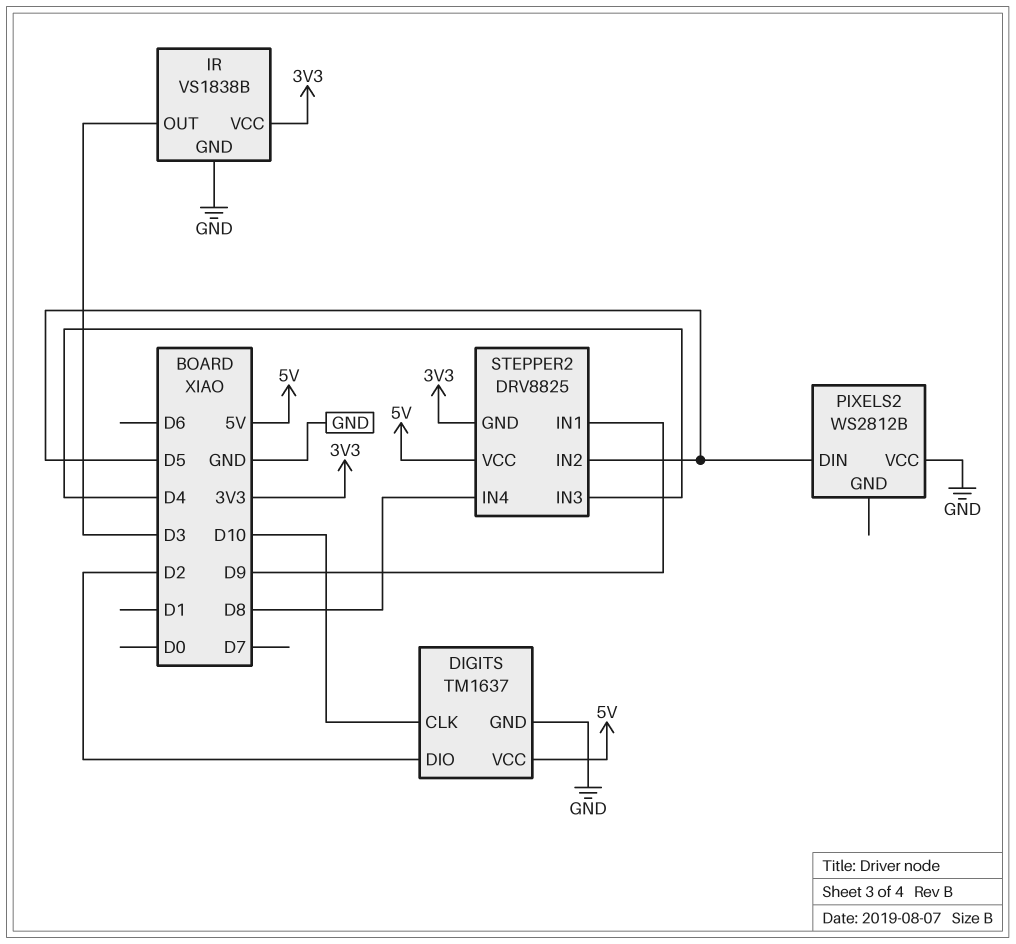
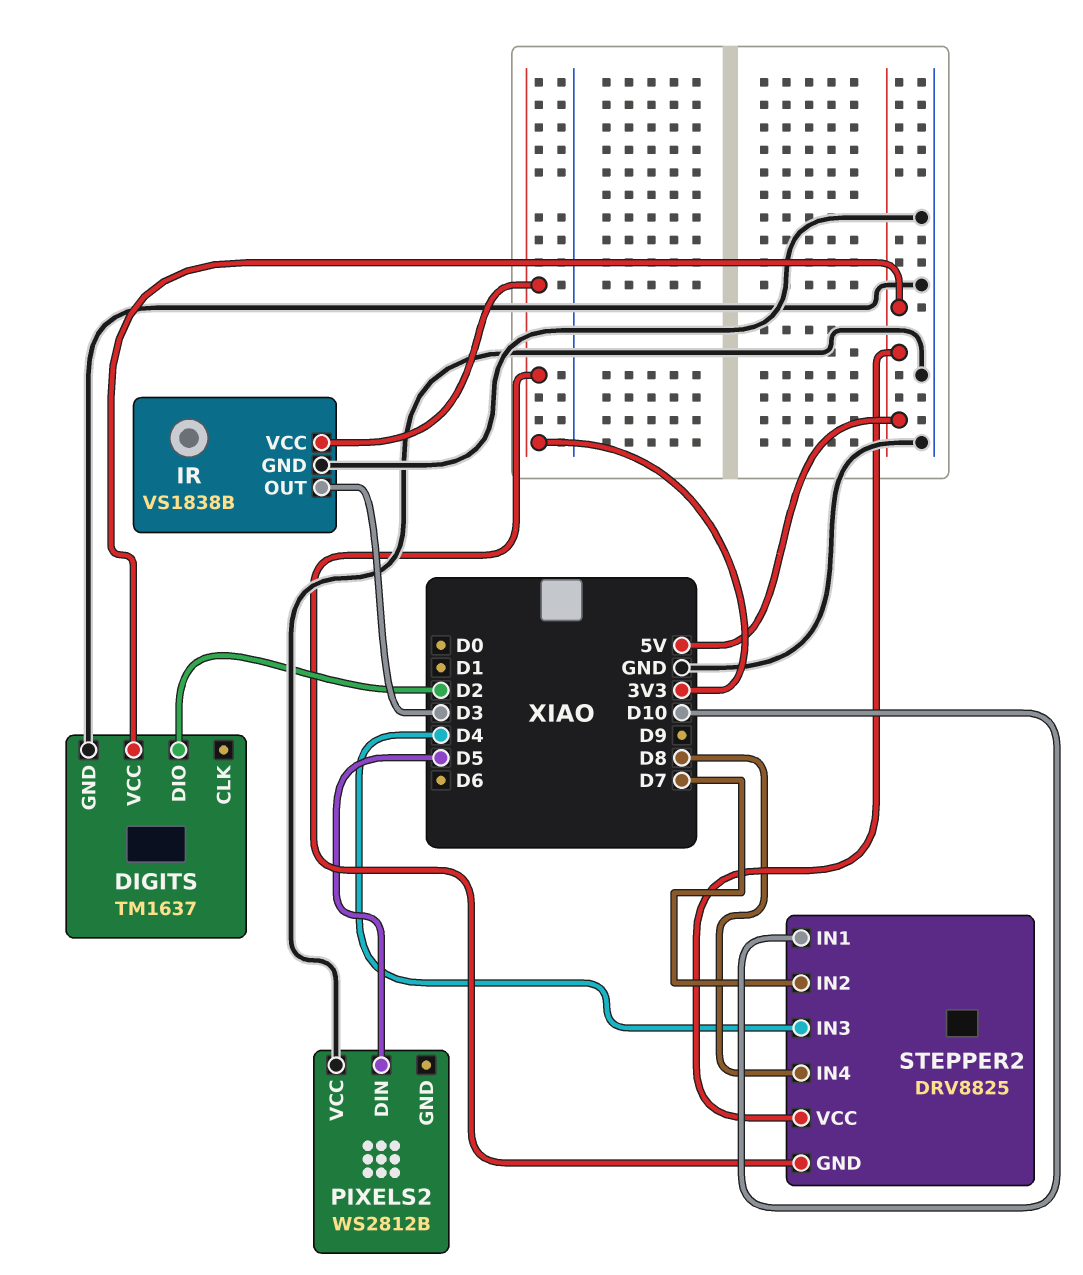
DIGITS pin CLK: D10 -> none
STEPPER2 pin IN1: D9 -> D10
STEPPER2 pin IN2: D5 -> D7

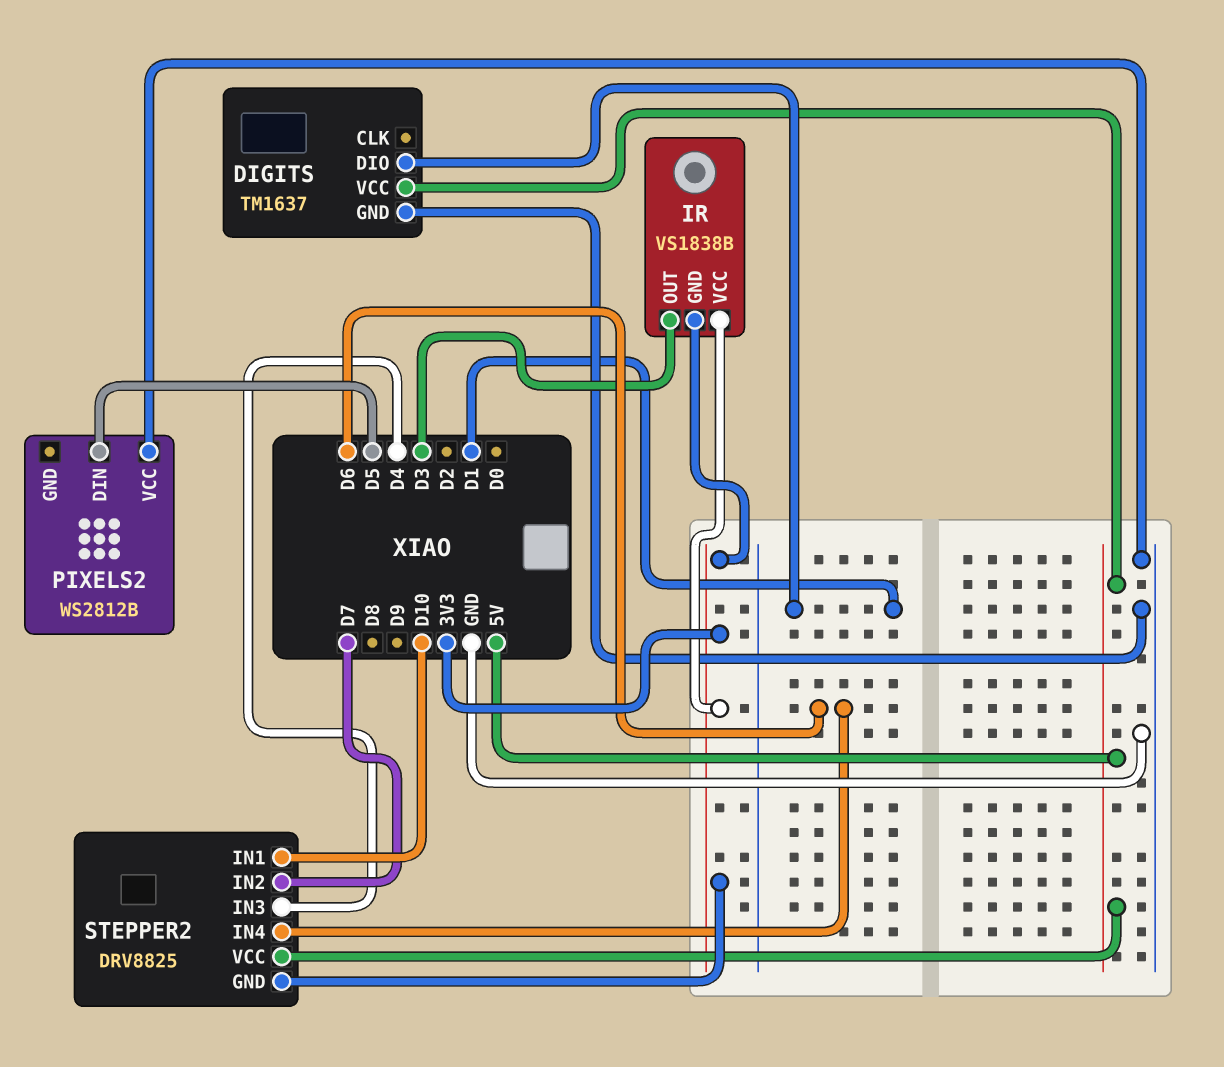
DIGITS pin DIO: D2 -> D1
IR pin GND: GND -> 3V3
STEPPER2 pin IN4: D8 -> D6

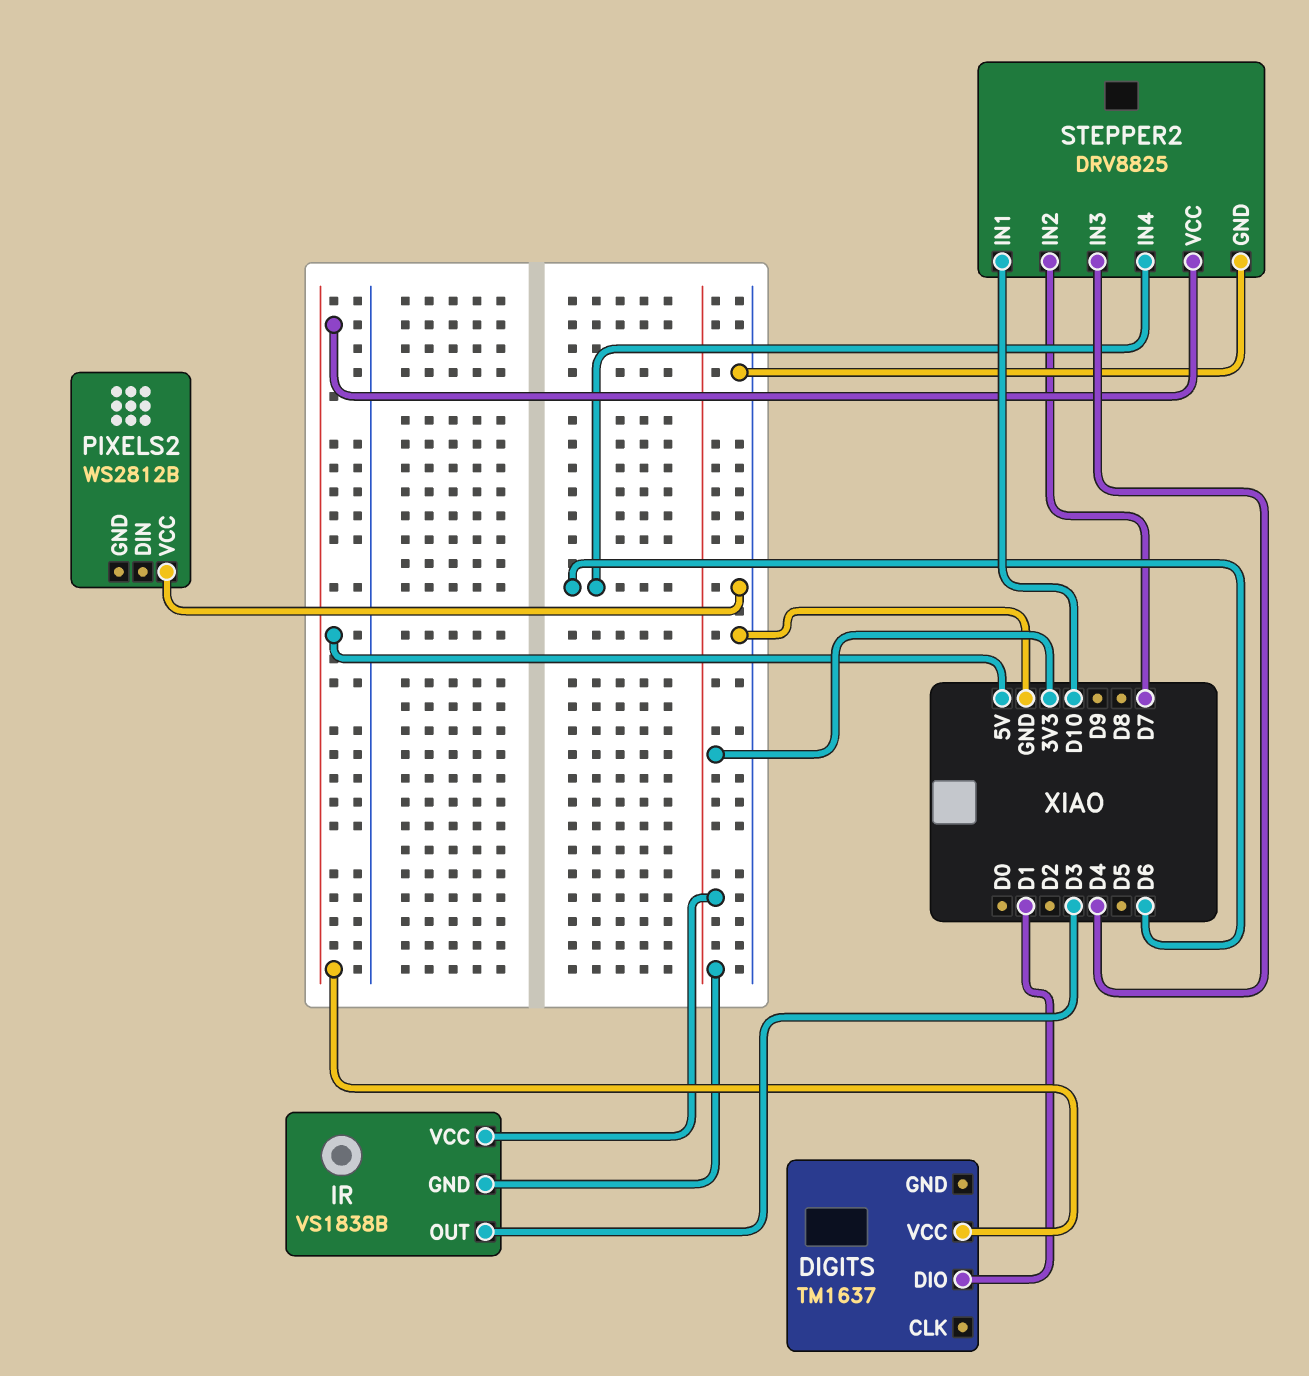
DIGITS pin GND: GND -> none
PIXELS2 pin DIN: D5 -> none
STEPPER2 pin GND: 3V3 -> GND

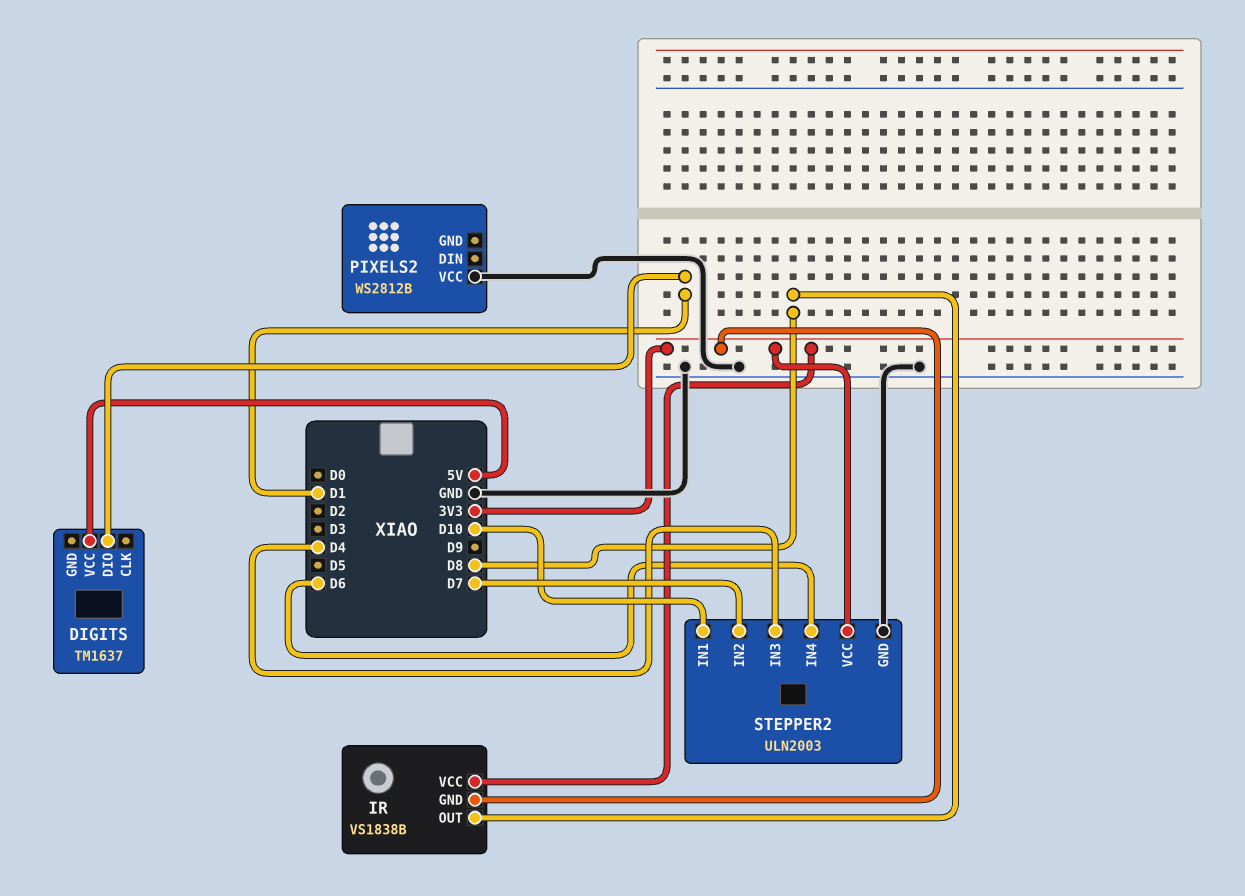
IR pin OUT: D3 -> D8
STEPPER2: DRV8825 -> ULN2003
STEPPER2 pin VCC: 5V -> 3V3

